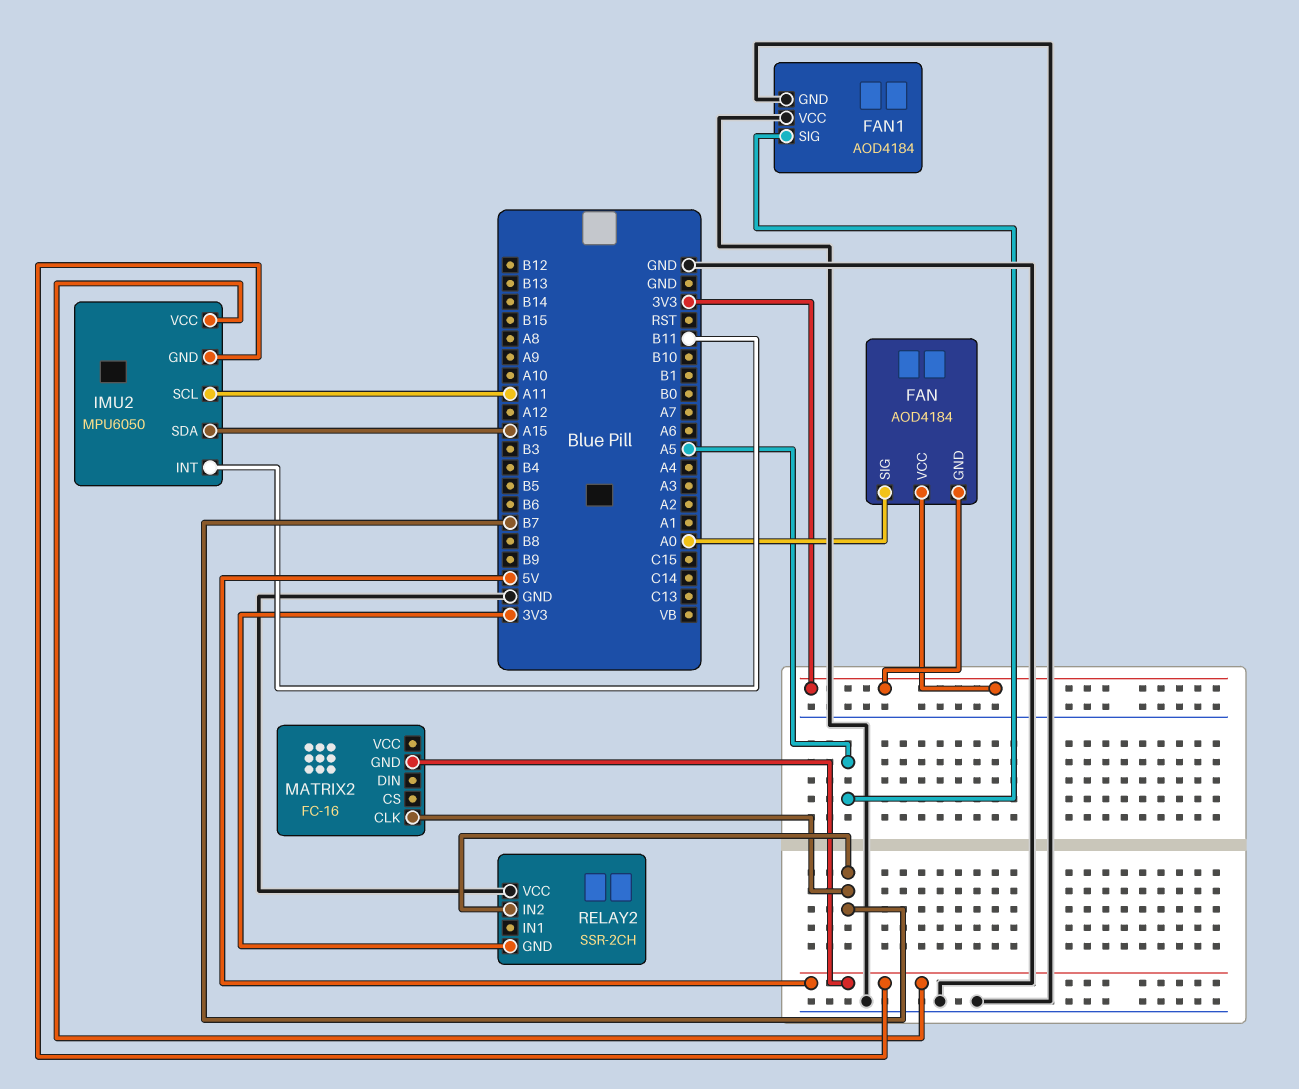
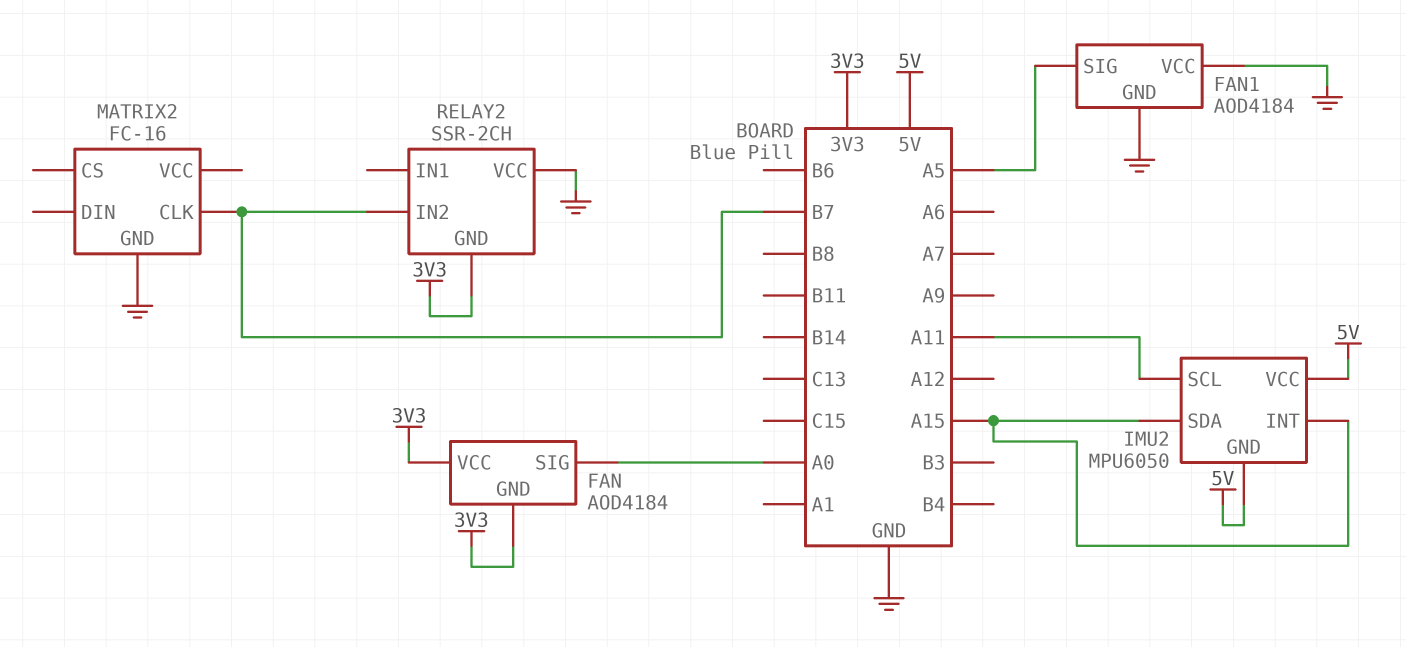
IMU2 pin INT: B11 -> A15
MATRIX2 pin GND: 5V -> GND

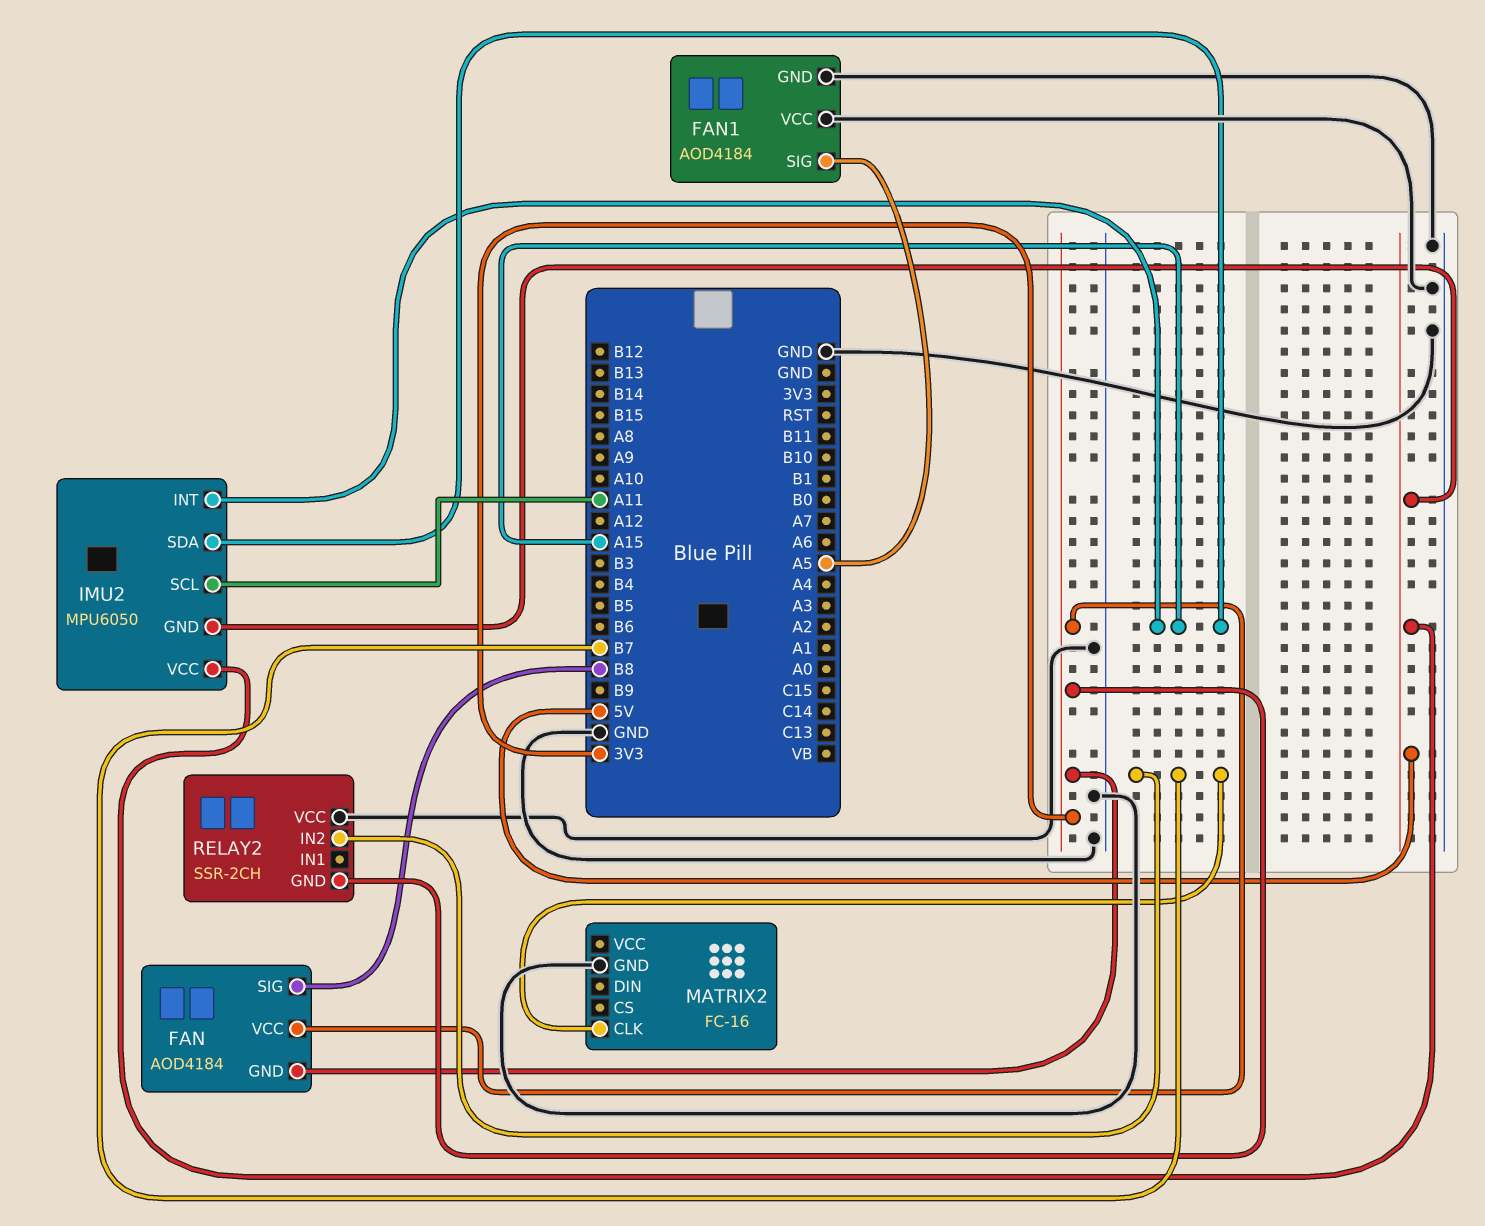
FAN pin SIG: A0 -> B8

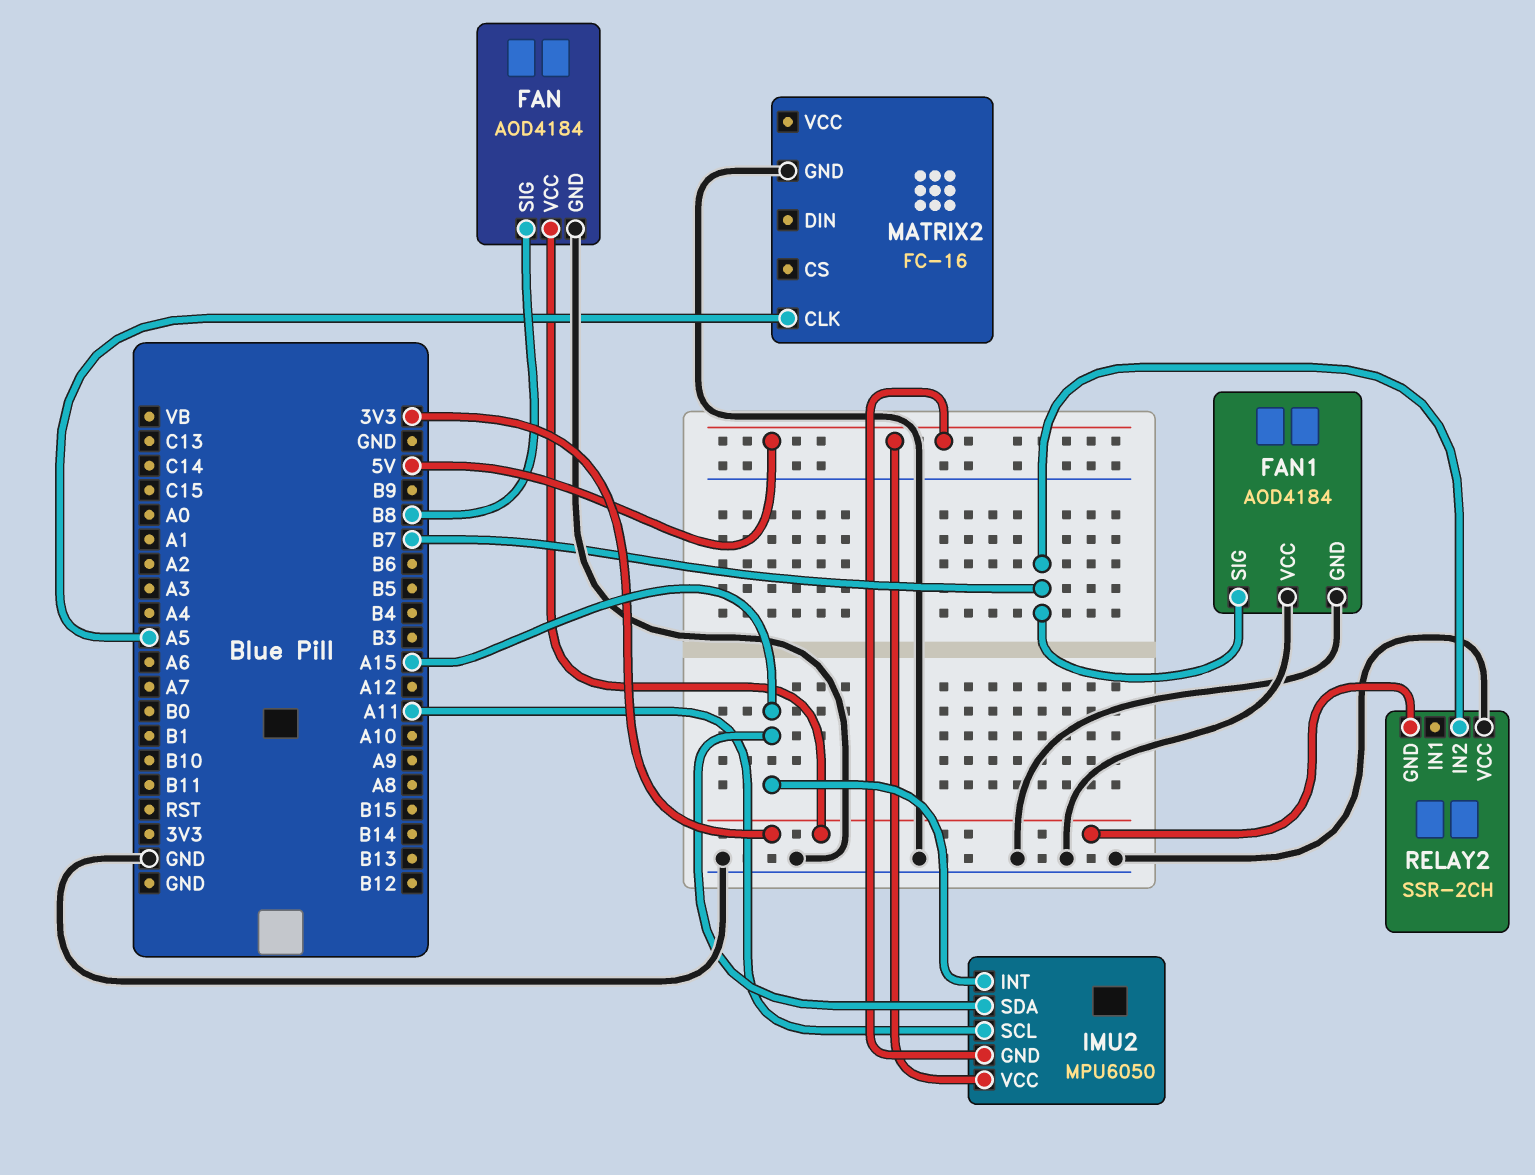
FAN pin GND: 3V3 -> GND
FAN1 pin SIG: A5 -> B7
MATRIX2 pin CLK: B7 -> A5

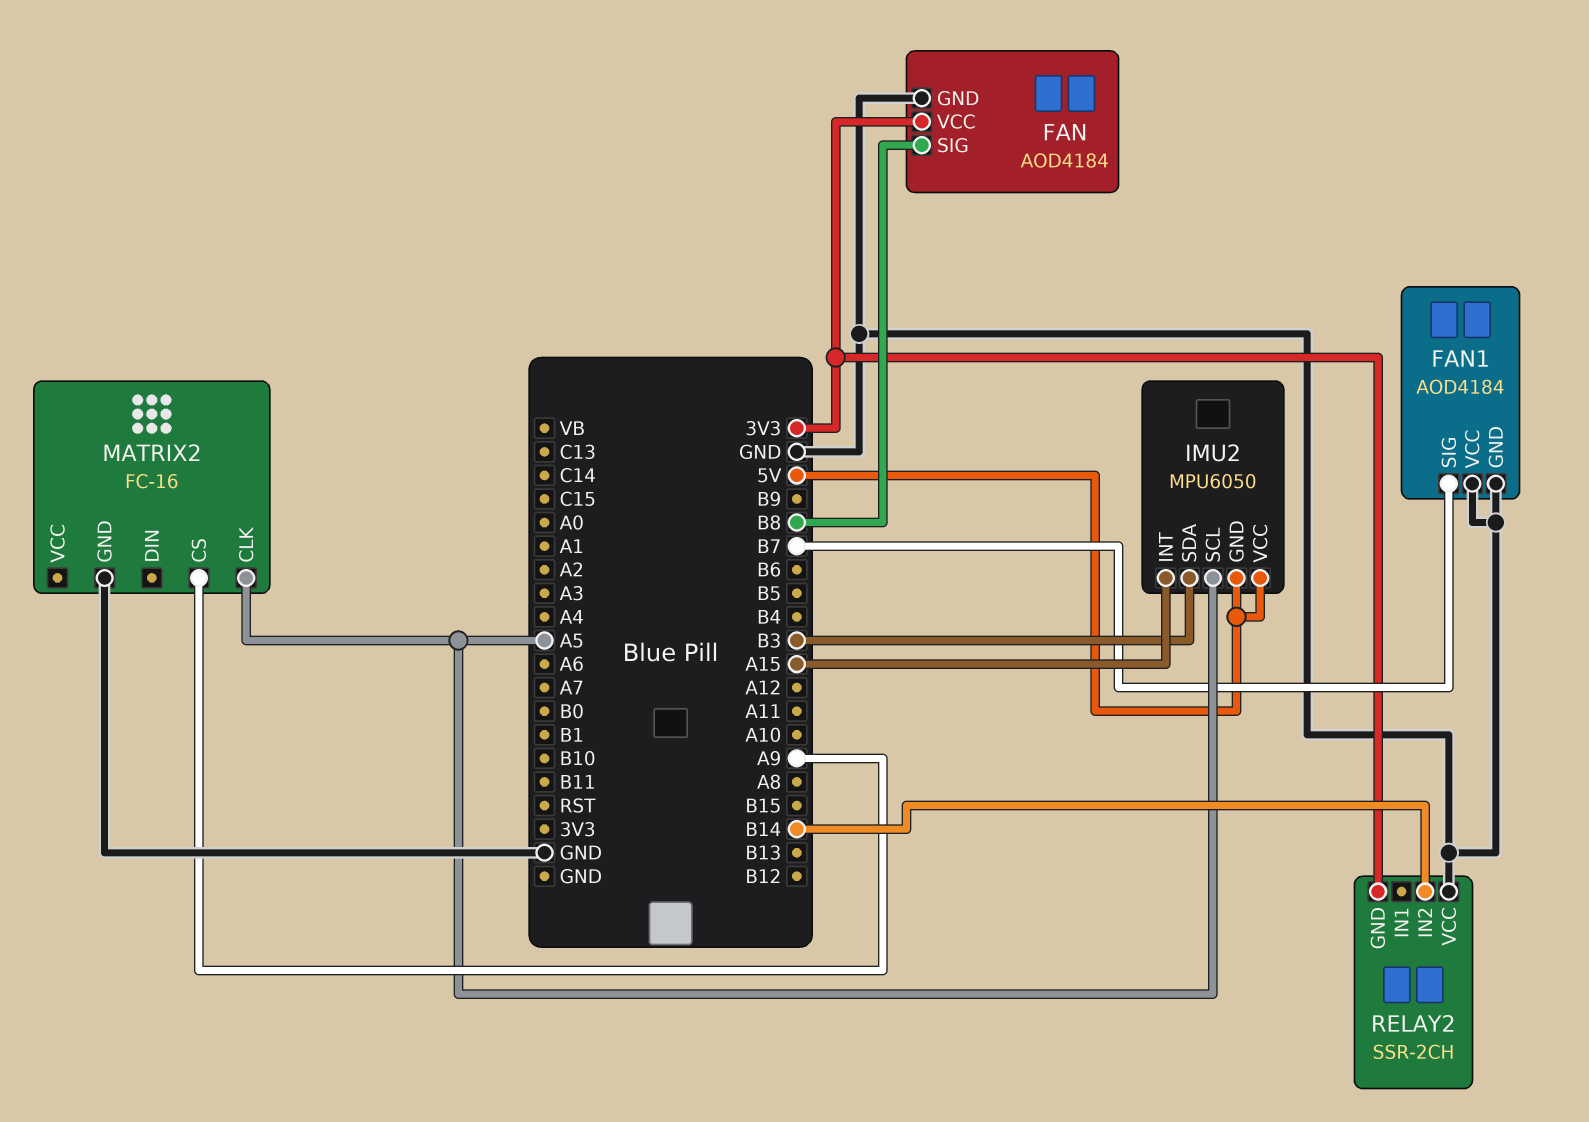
IMU2 pin SCL: A11 -> A5
IMU2 pin SDA: A15 -> B3
MATRIX2 pin CS: none -> A9
RELAY2 pin IN2: B7 -> B14

